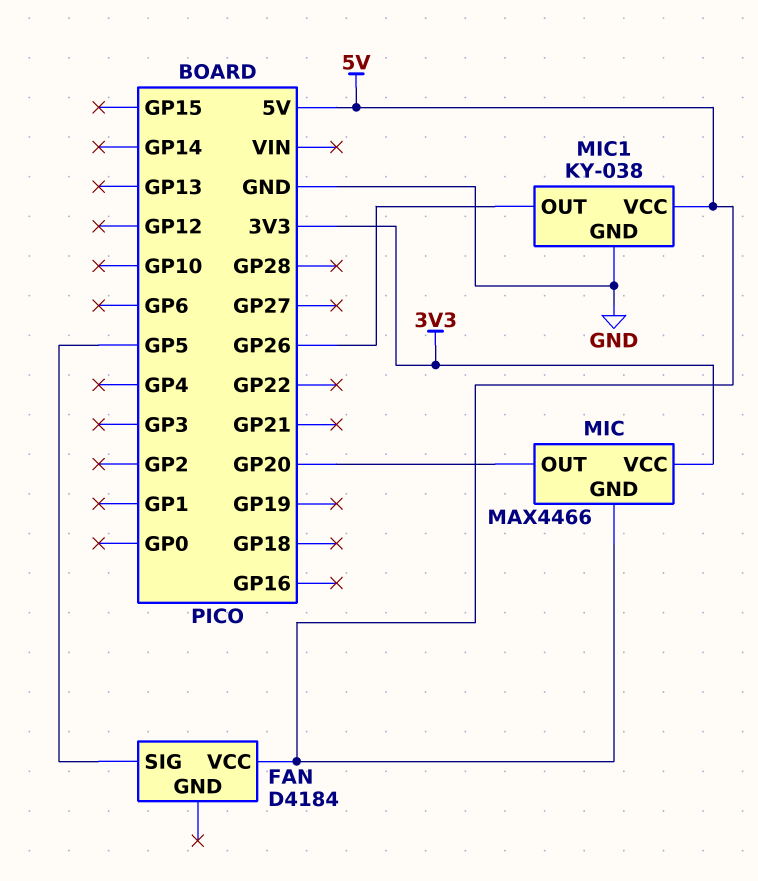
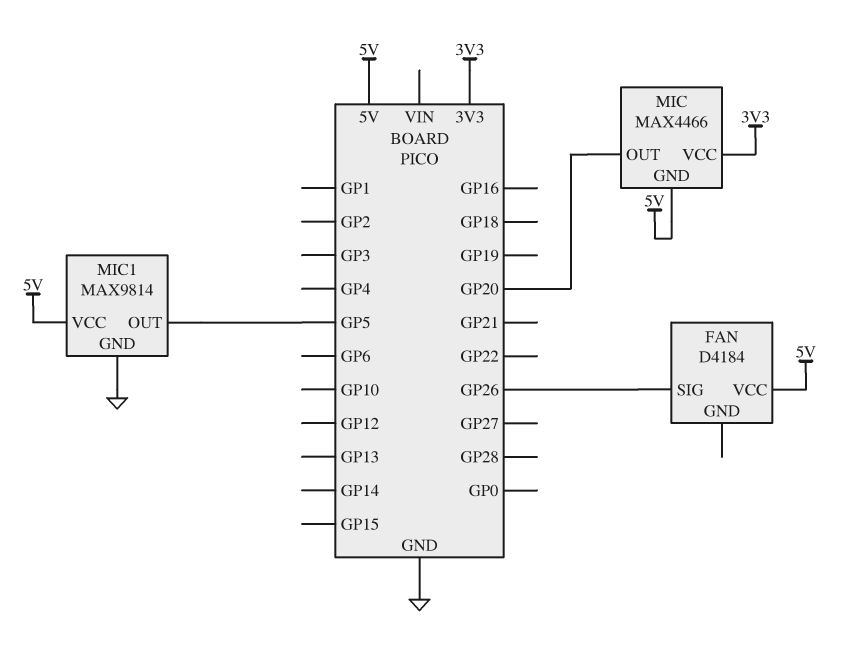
FAN pin SIG: GP5 -> GP26
MIC1: KY-038 -> MAX9814
MIC1 pin OUT: GP26 -> GP5

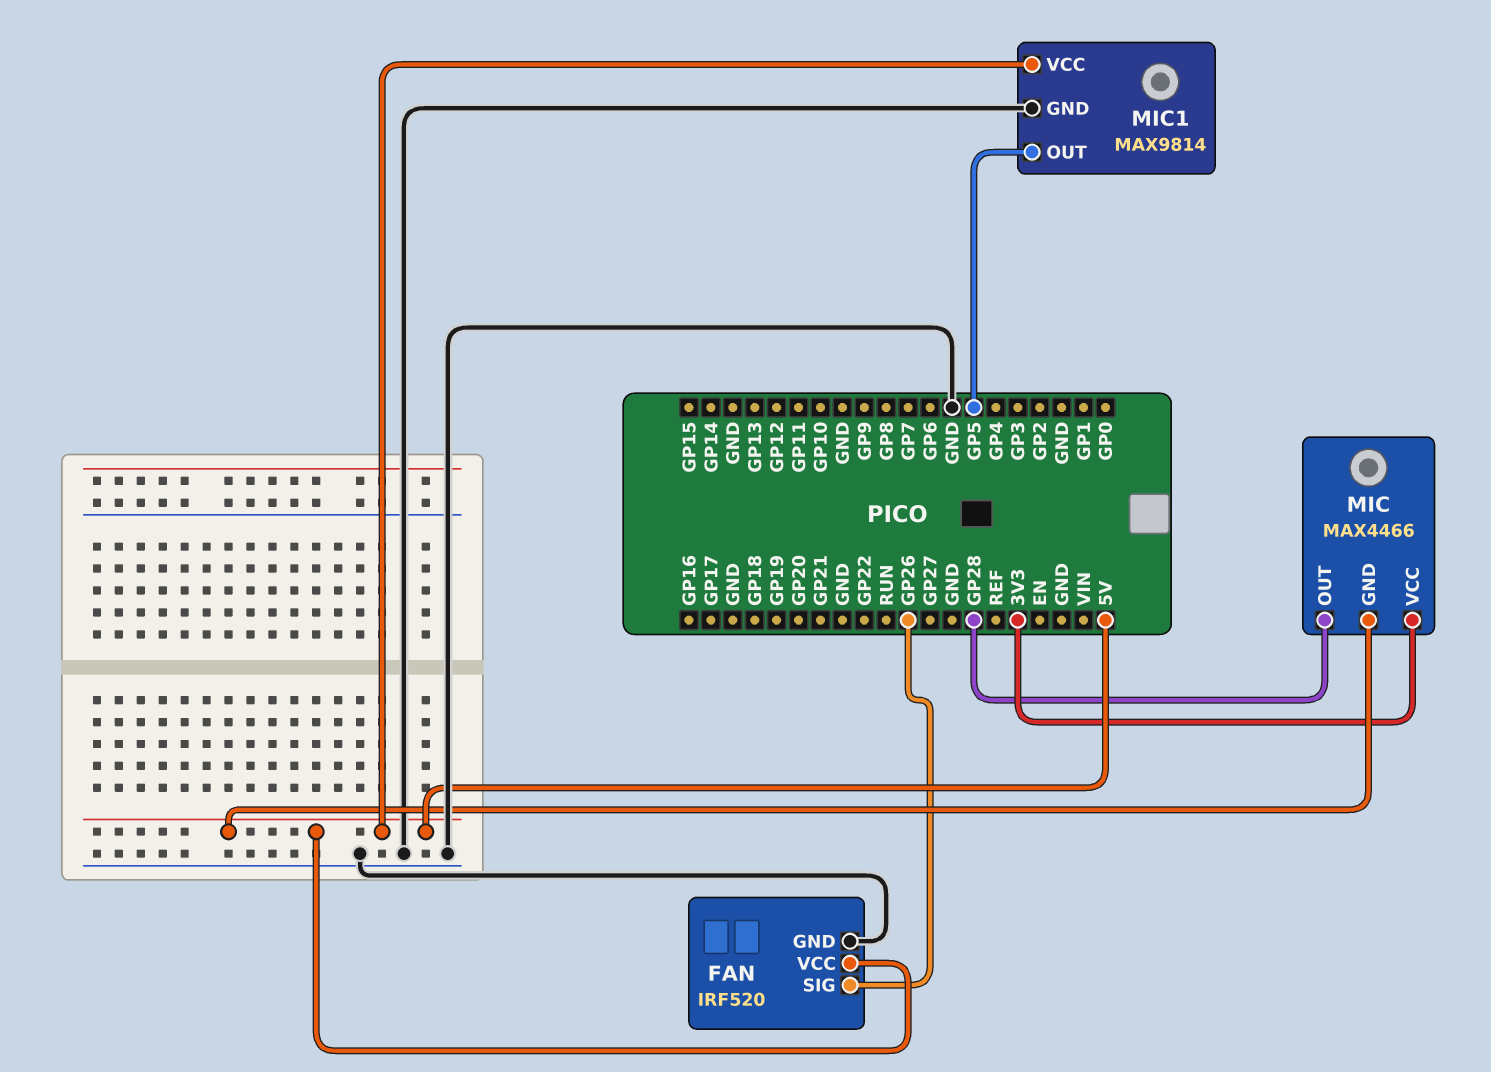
FAN: D4184 -> IRF520
FAN pin GND: none -> GND
MIC pin OUT: GP20 -> GP28

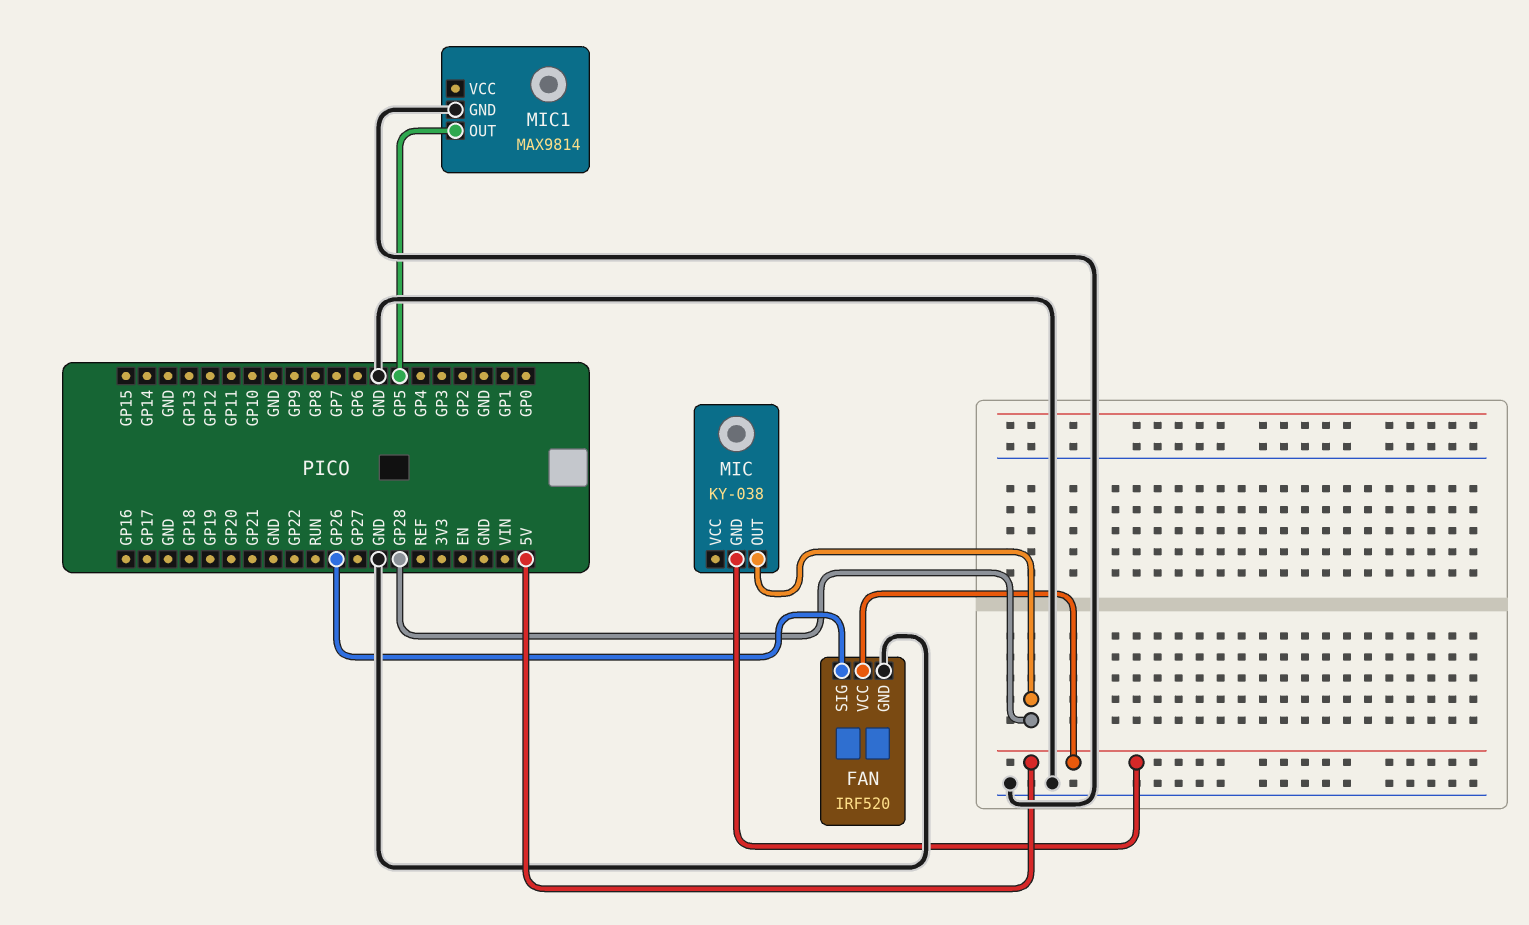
MIC: MAX4466 -> KY-038
MIC pin VCC: 3V3 -> none
MIC1 pin VCC: 5V -> none

